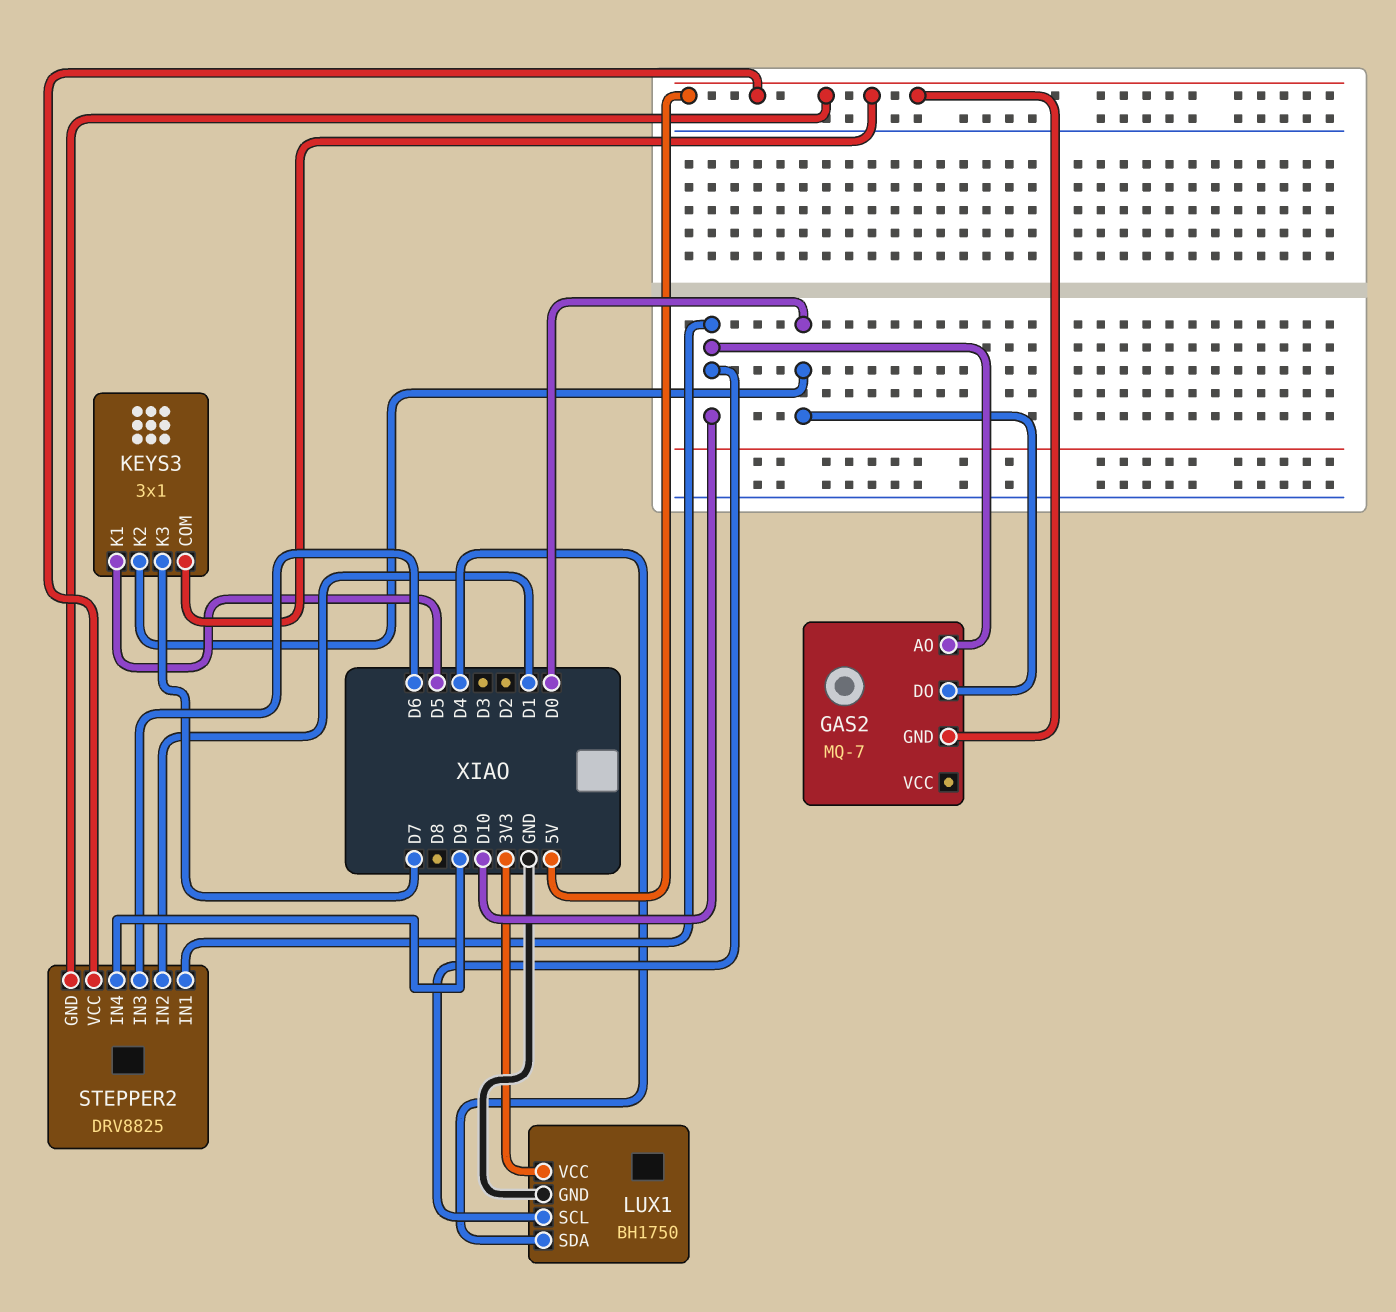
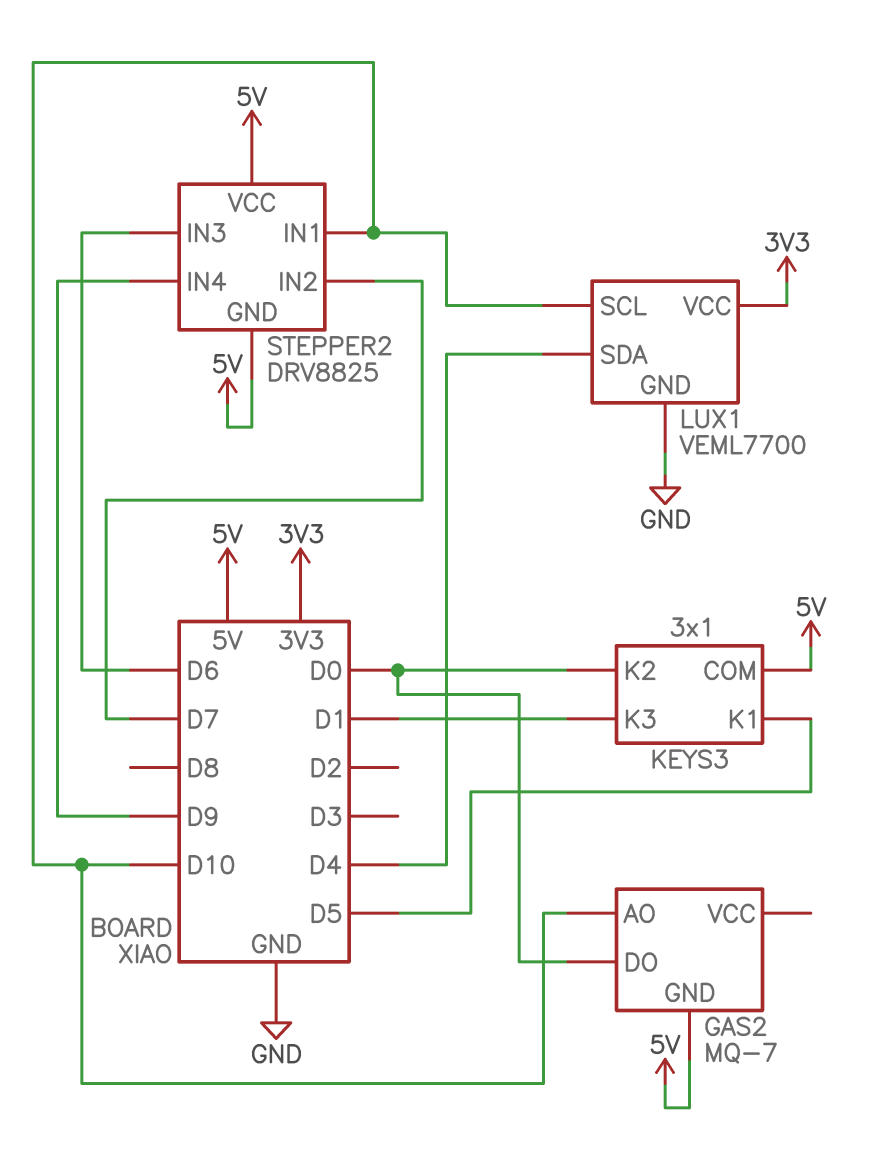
KEYS3 pin K3: D7 -> D1
LUX1: BH1750 -> VEML7700
STEPPER2 pin IN2: D1 -> D7

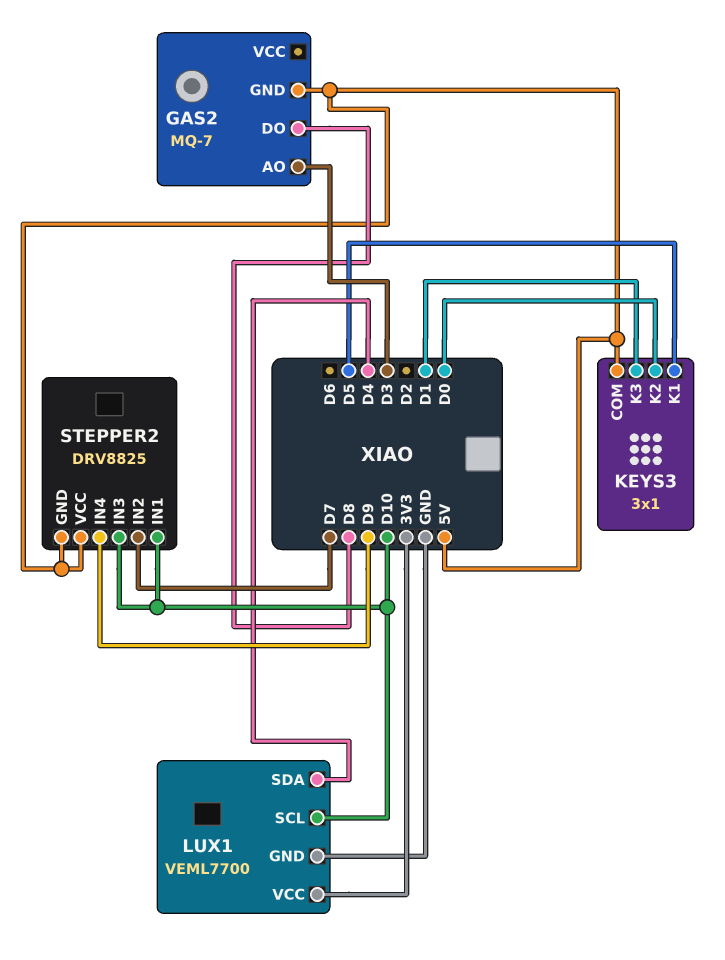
GAS2 pin AO: D10 -> D3
GAS2 pin DO: D0 -> D8
STEPPER2 pin IN3: D6 -> D10

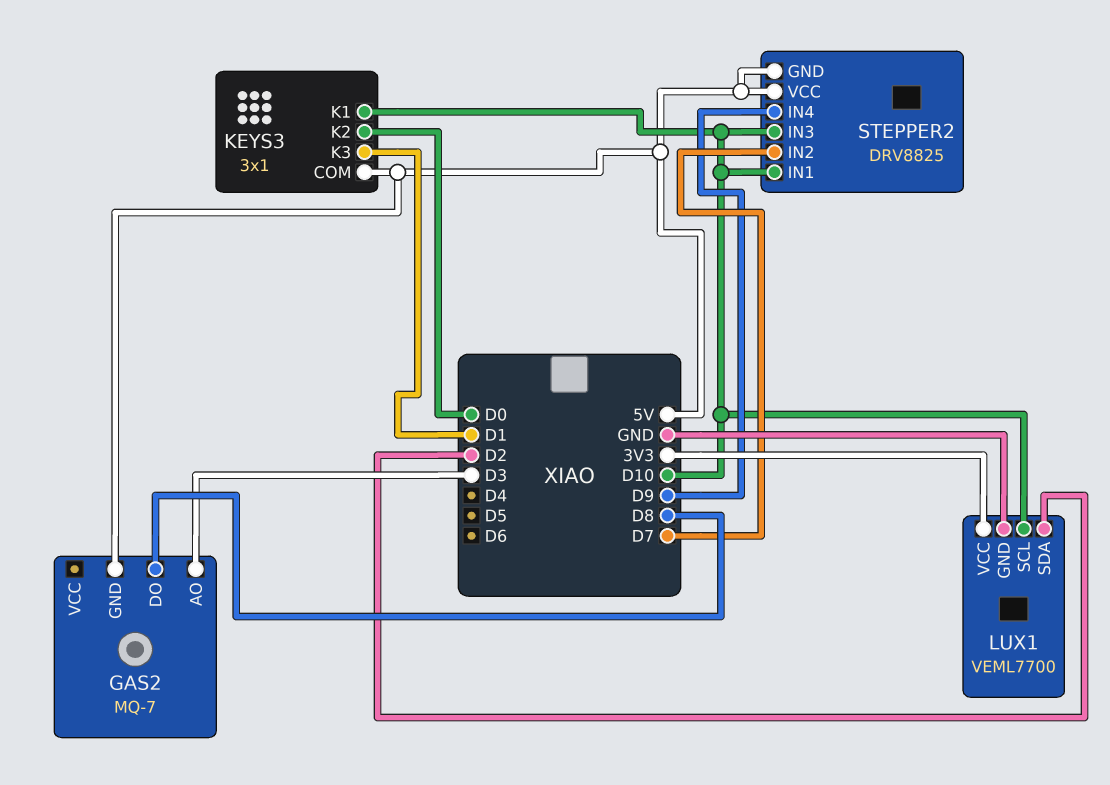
KEYS3 pin K1: D5 -> D10
LUX1 pin SDA: D4 -> D2

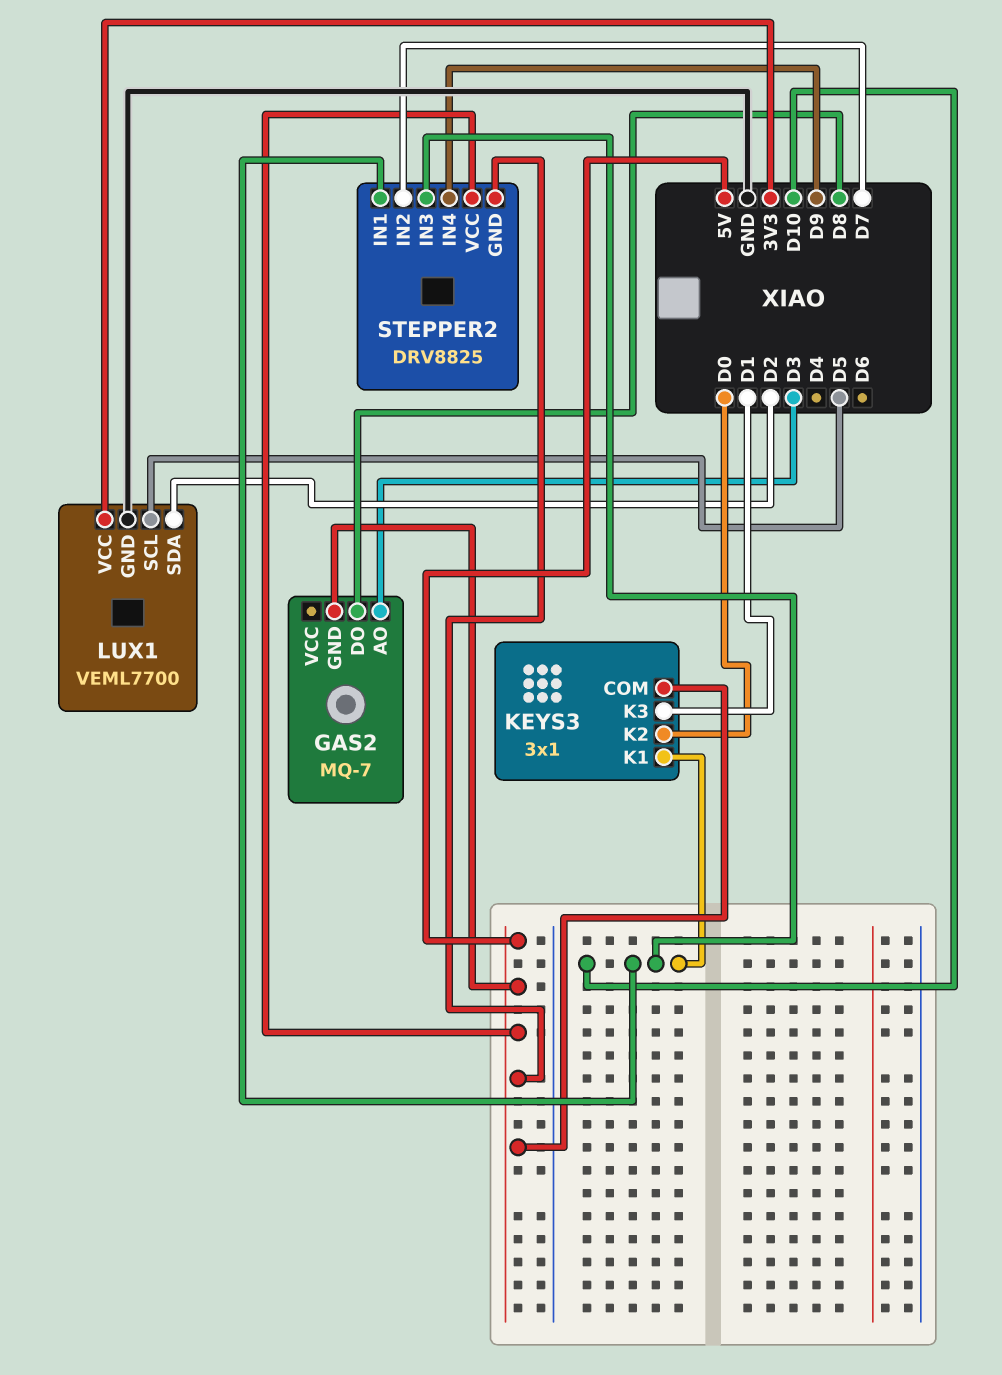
LUX1 pin SCL: D10 -> D5

